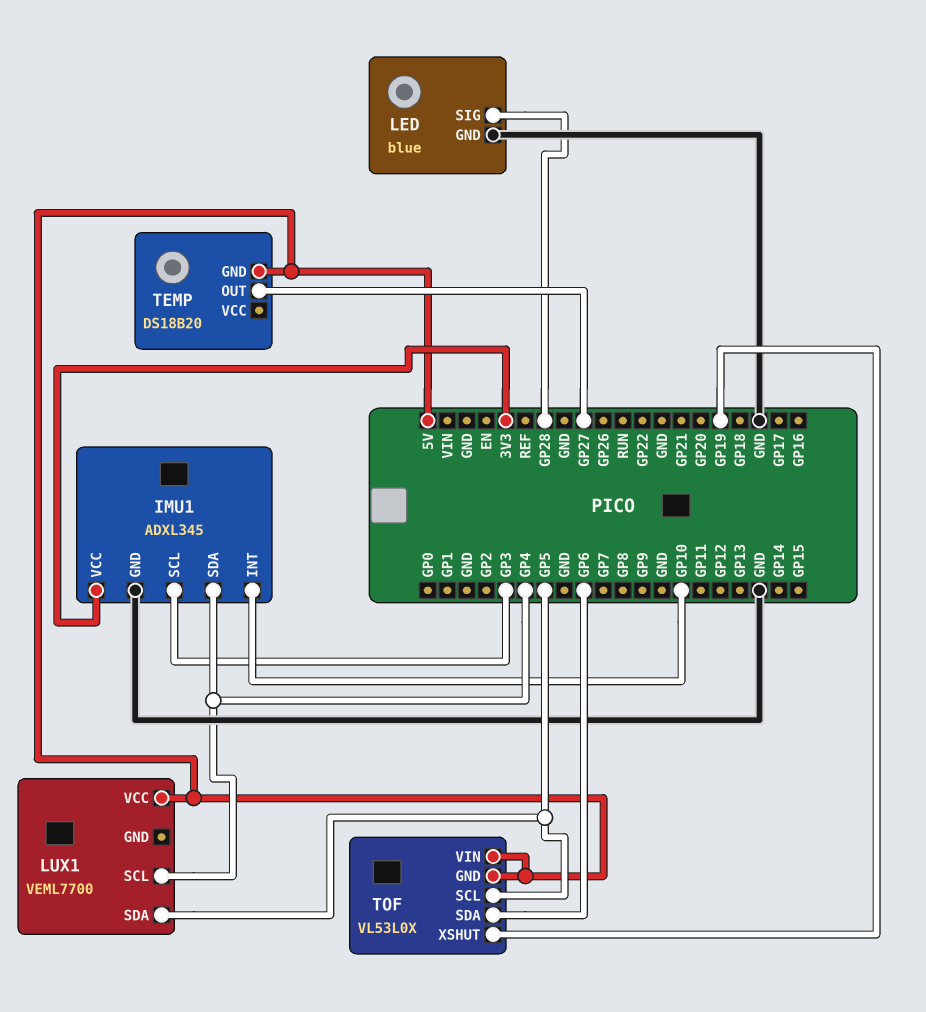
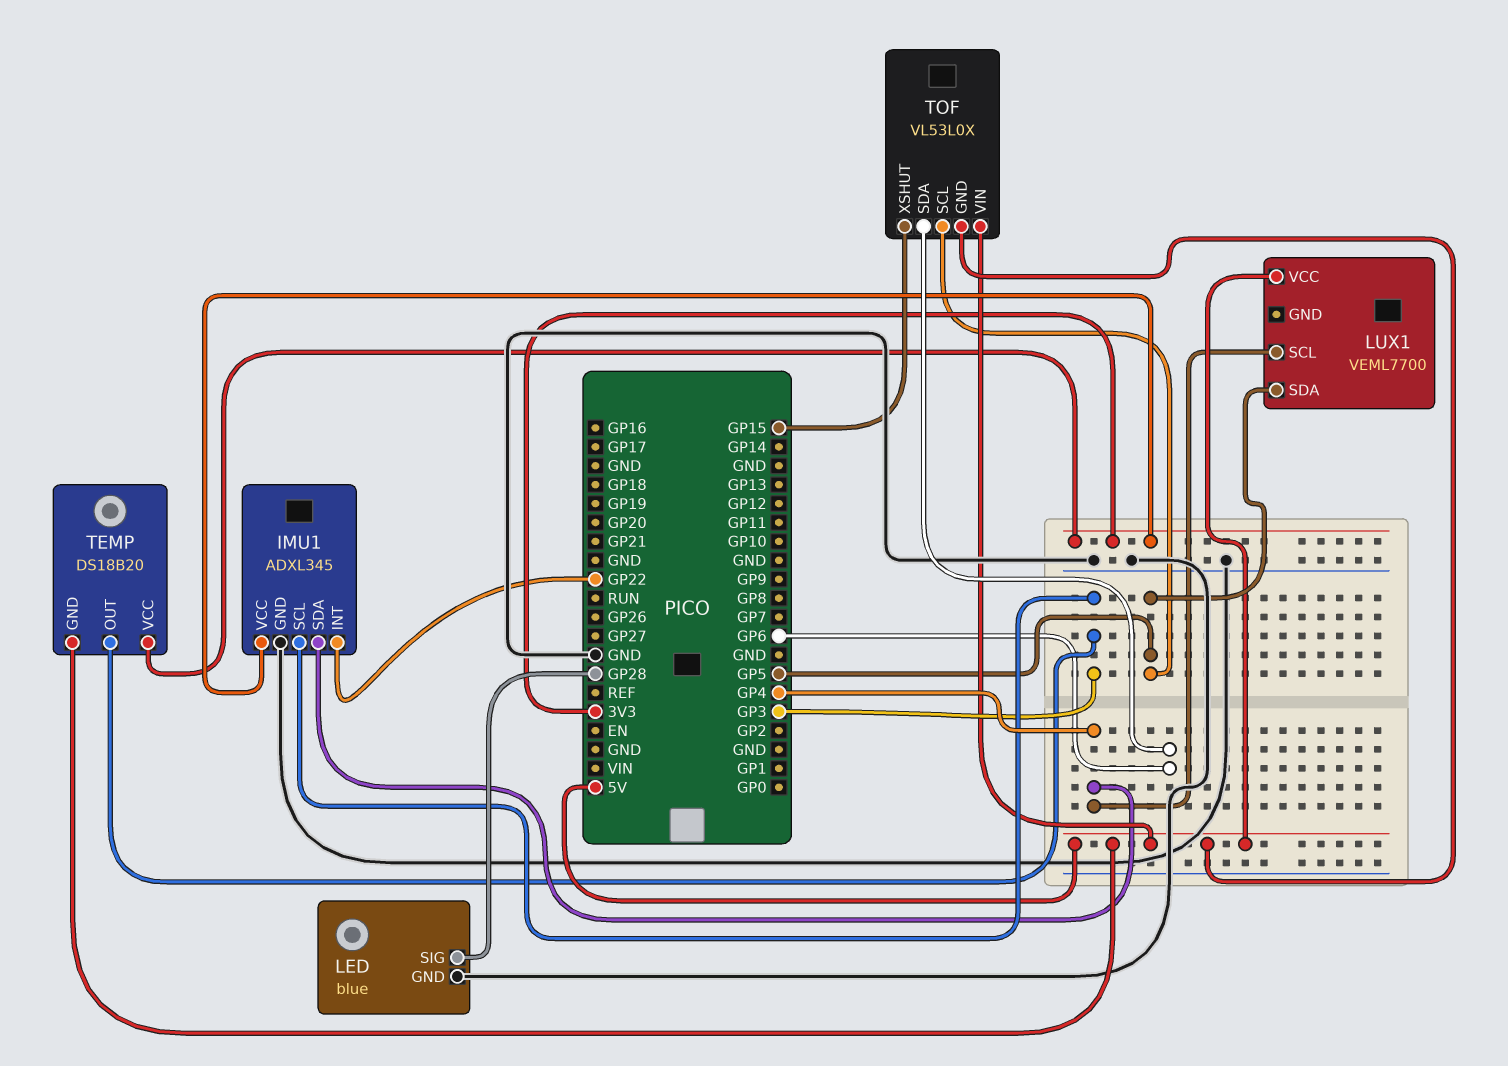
IMU1 pin INT: GP10 -> GP22
TEMP pin OUT: GP27 -> GP3
TEMP pin VCC: none -> 3V3
TOF pin XSHUT: GP19 -> GP15

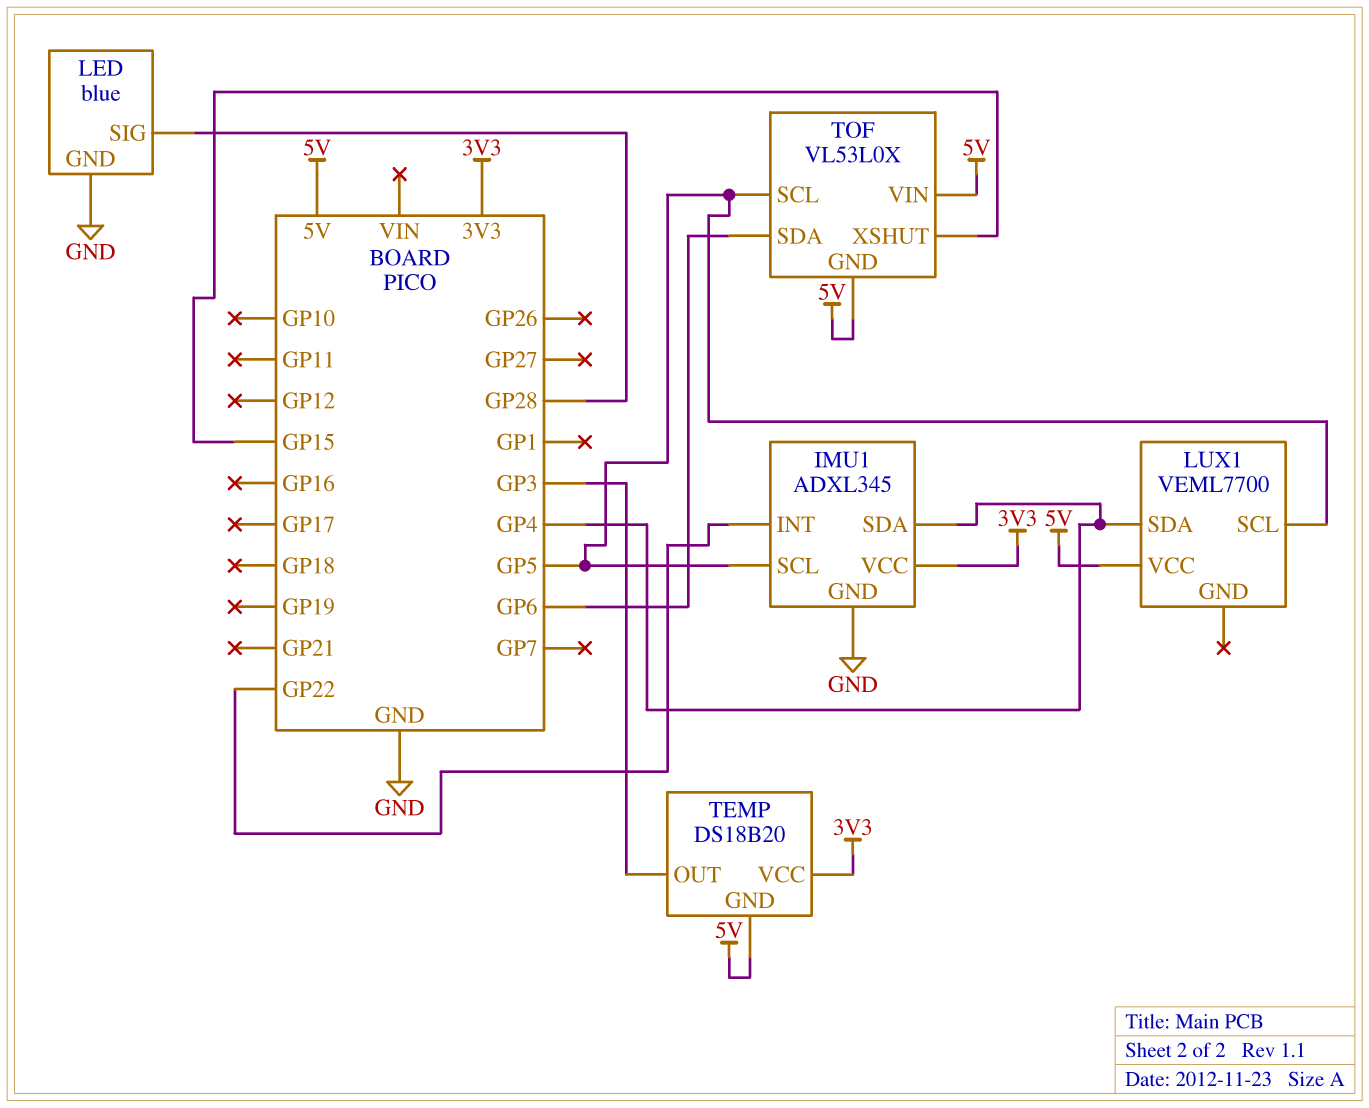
IMU1 pin SCL: GP3 -> GP5
LUX1 pin SCL: GP4 -> GP5
LUX1 pin SDA: GP5 -> GP4

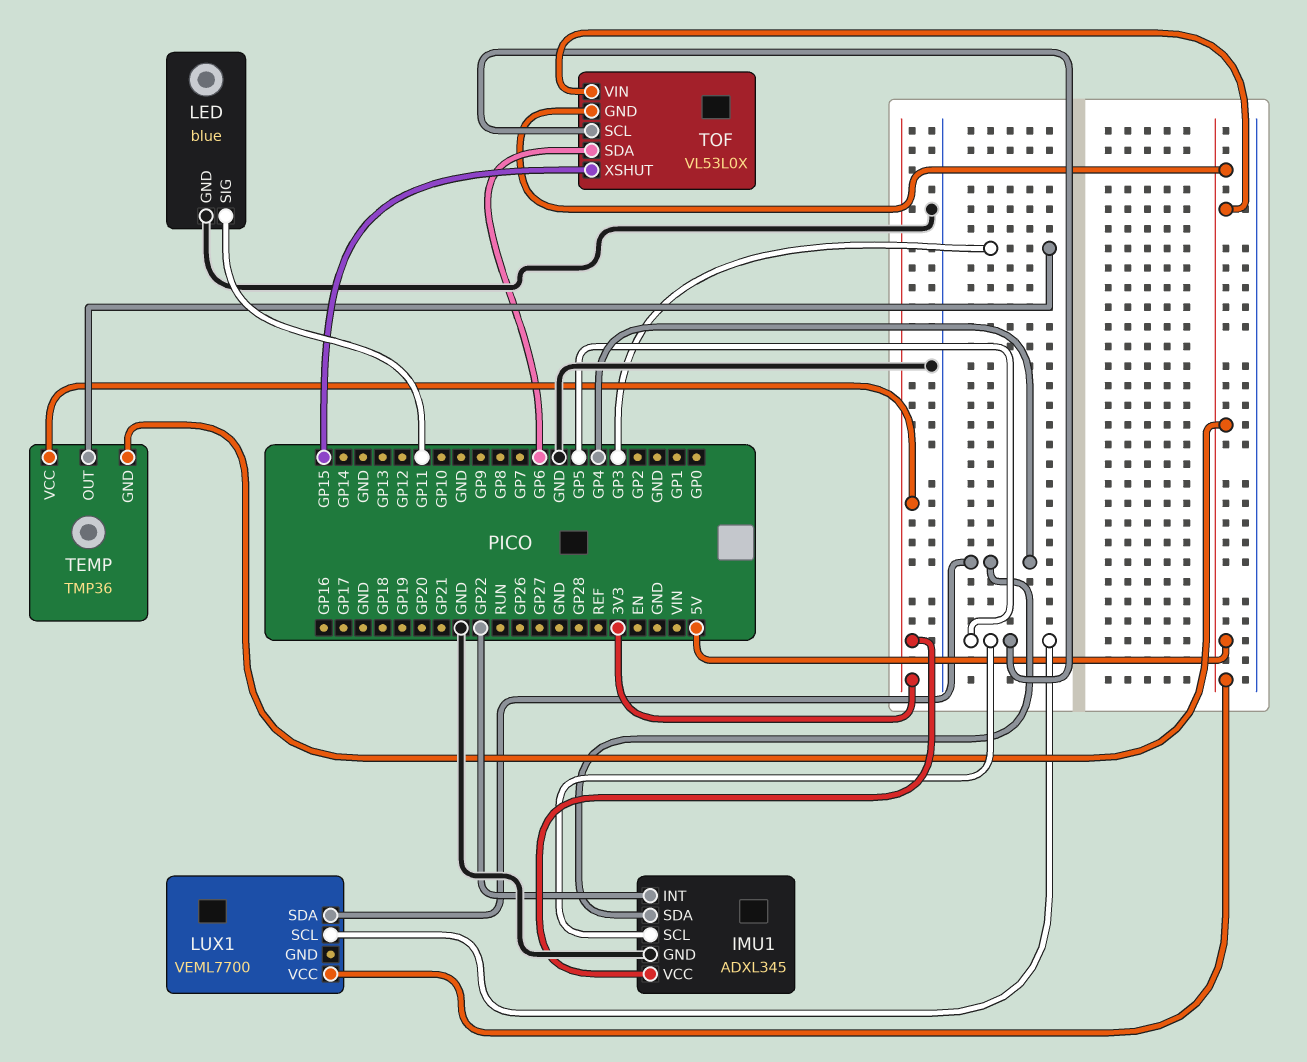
LED pin SIG: GP28 -> GP11
TEMP: DS18B20 -> TMP36

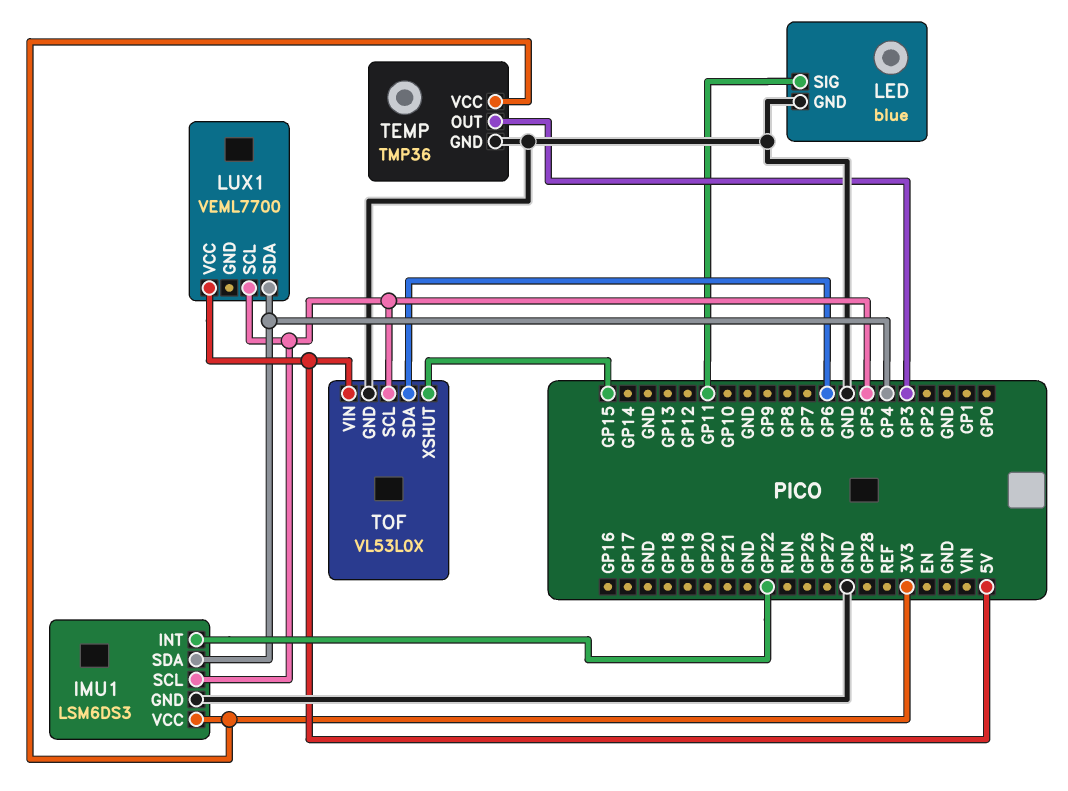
IMU1: ADXL345 -> LSM6DS3
TEMP pin GND: 5V -> GND
TOF pin GND: 5V -> GND

